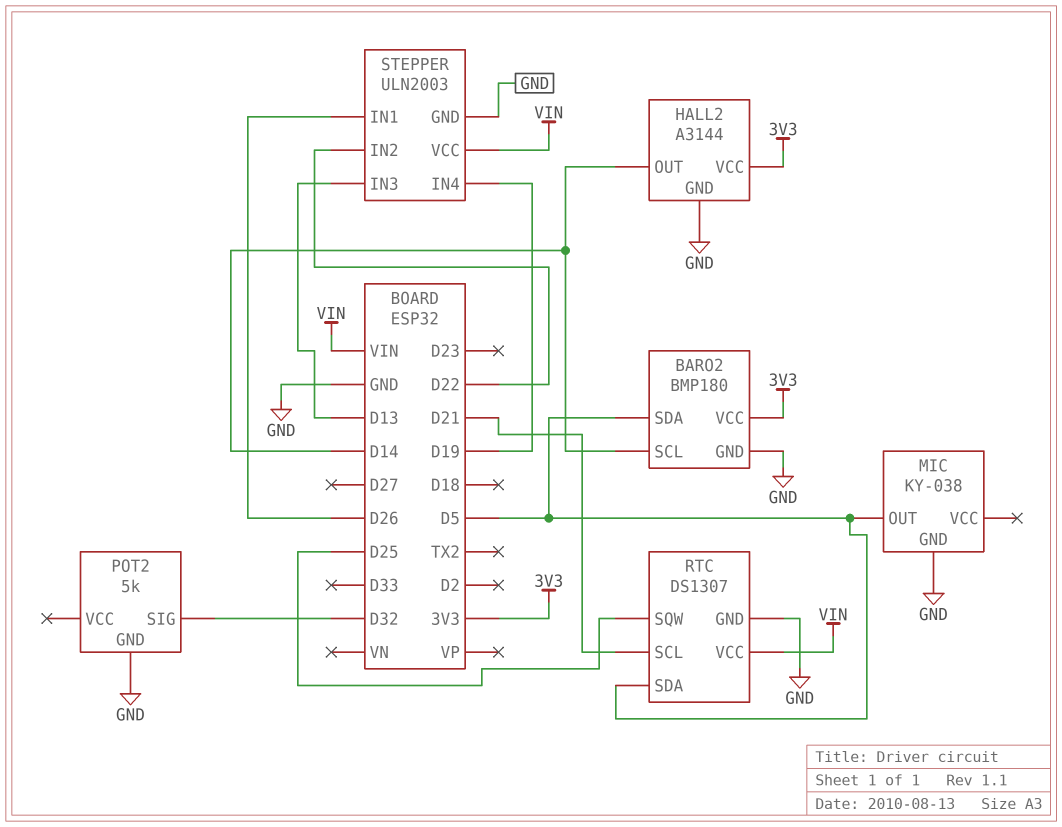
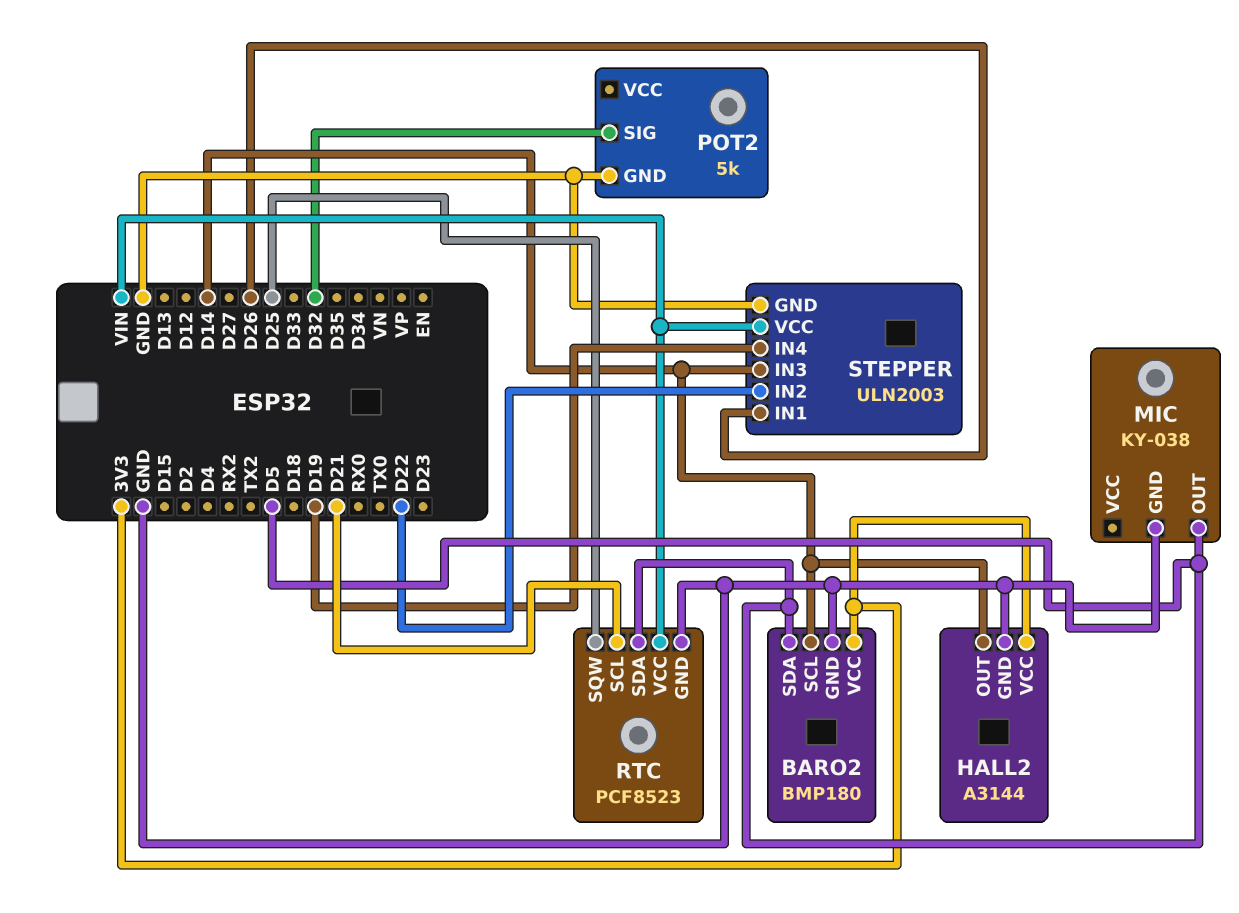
RTC: DS1307 -> PCF8523
STEPPER pin IN3: D13 -> D14

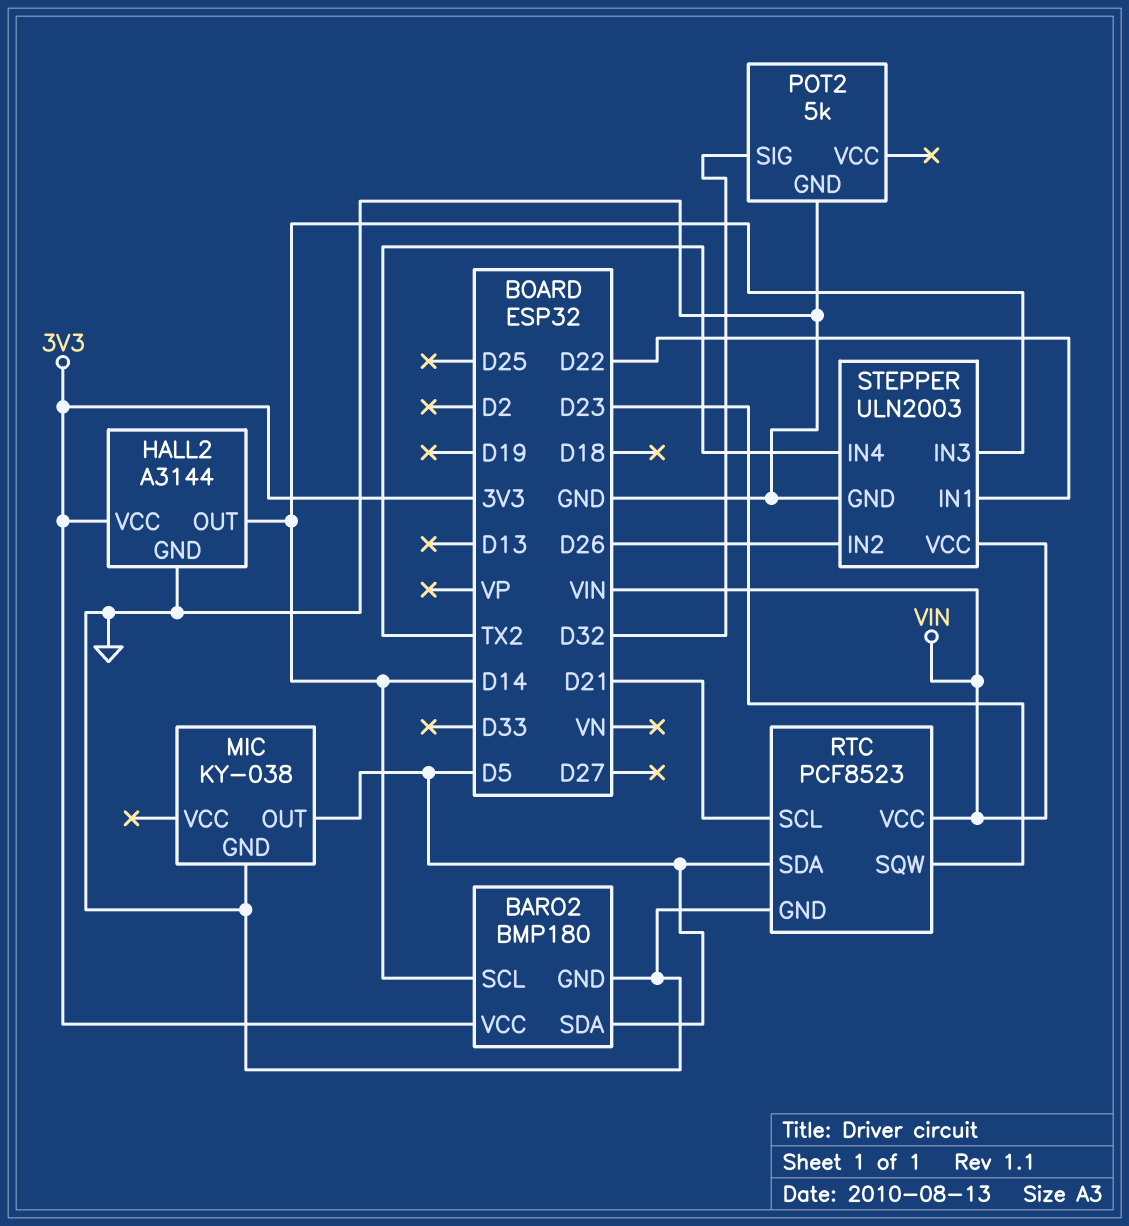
RTC pin SQW: D25 -> D23
STEPPER pin IN1: D26 -> D22
STEPPER pin IN2: D22 -> D26
STEPPER pin IN4: D19 -> TX2

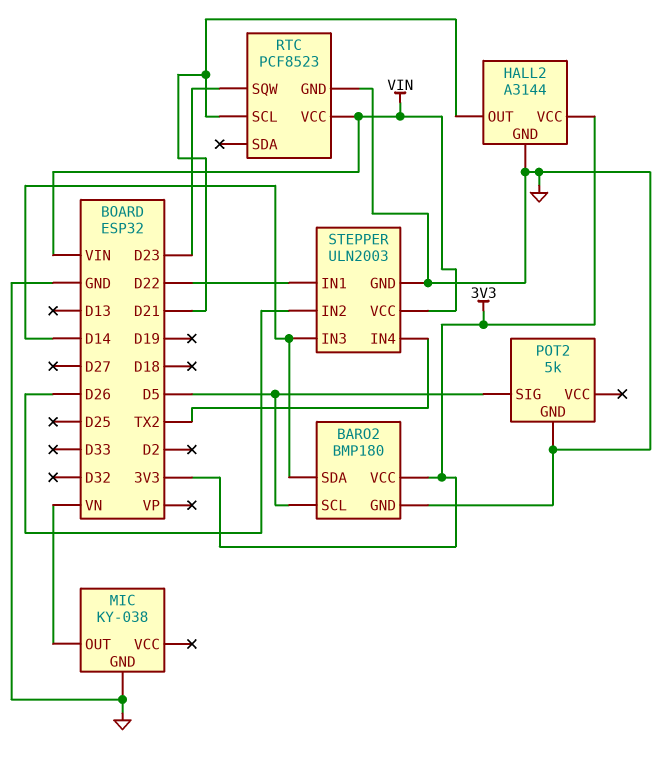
BARO2 pin SCL: D14 -> D5
BARO2 pin SDA: D5 -> D14
HALL2 pin OUT: D14 -> D21
MIC pin OUT: D5 -> VN
POT2 pin SIG: D32 -> D5
RTC pin SDA: D5 -> none

